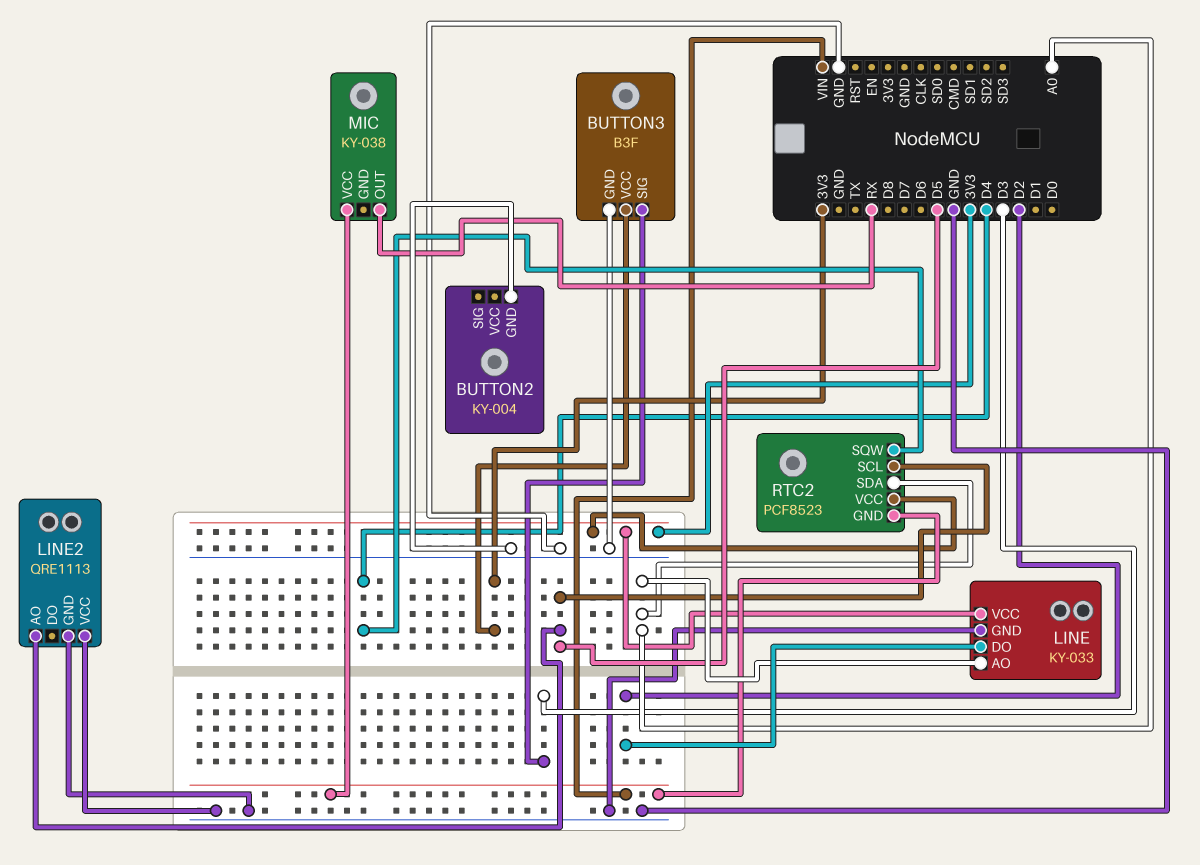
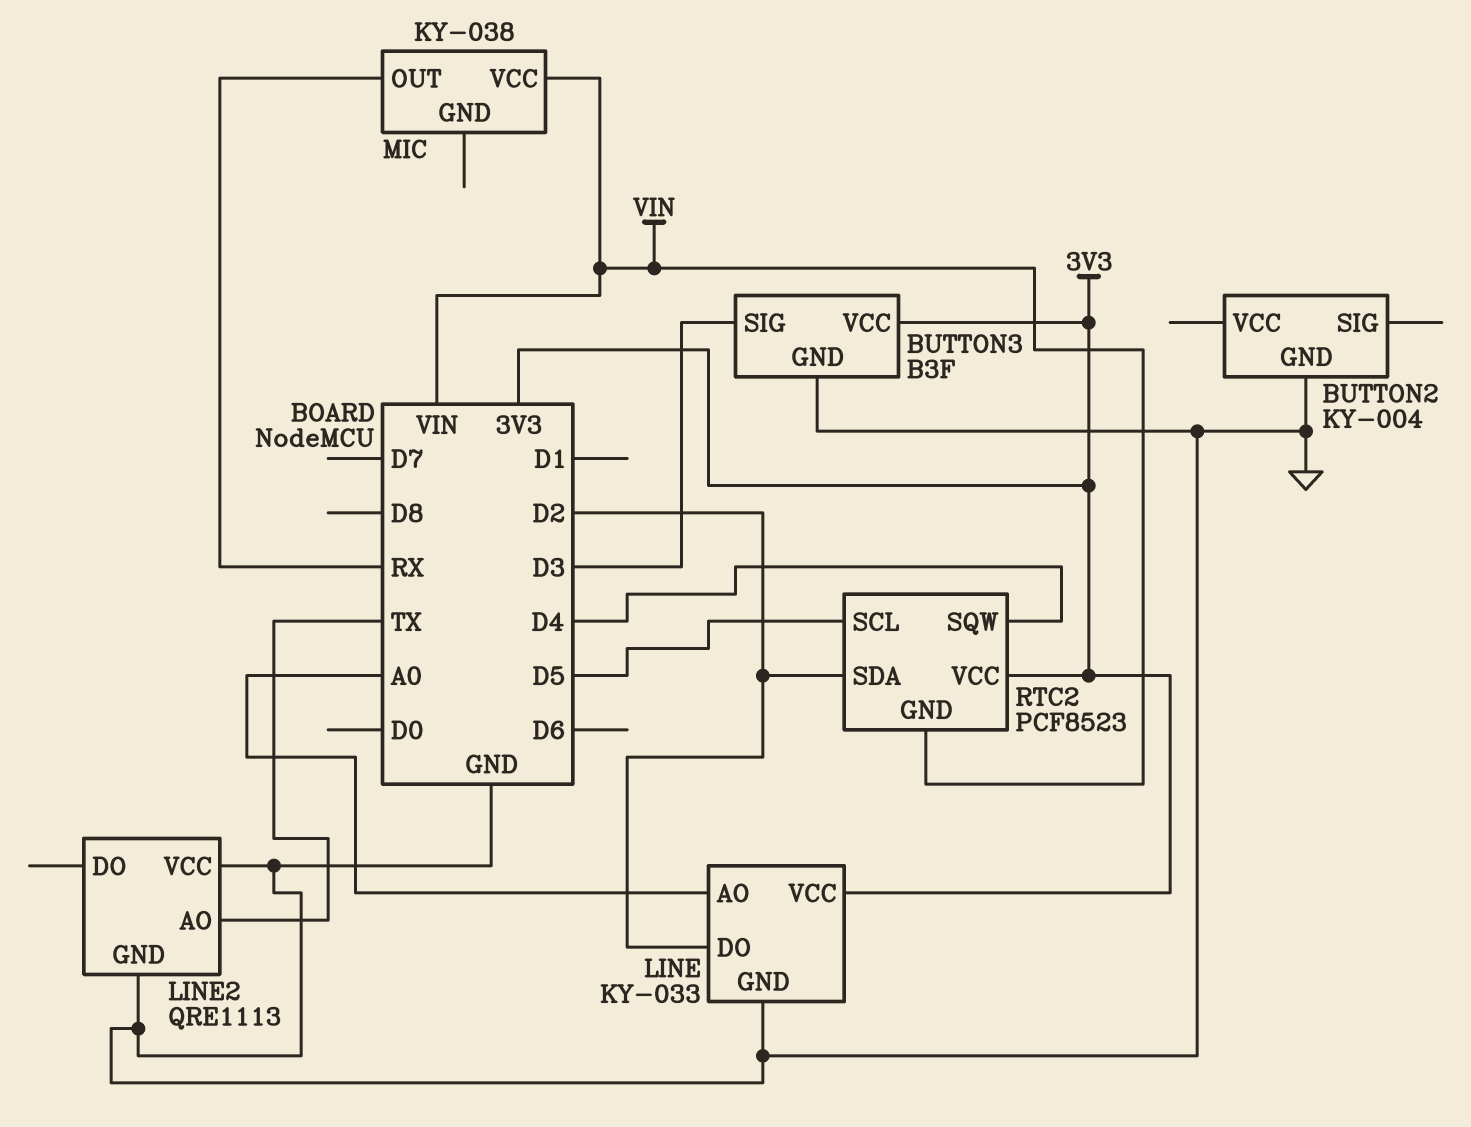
LINE2 pin AO: D5 -> TX
RTC2 pin SDA: A0 -> D2

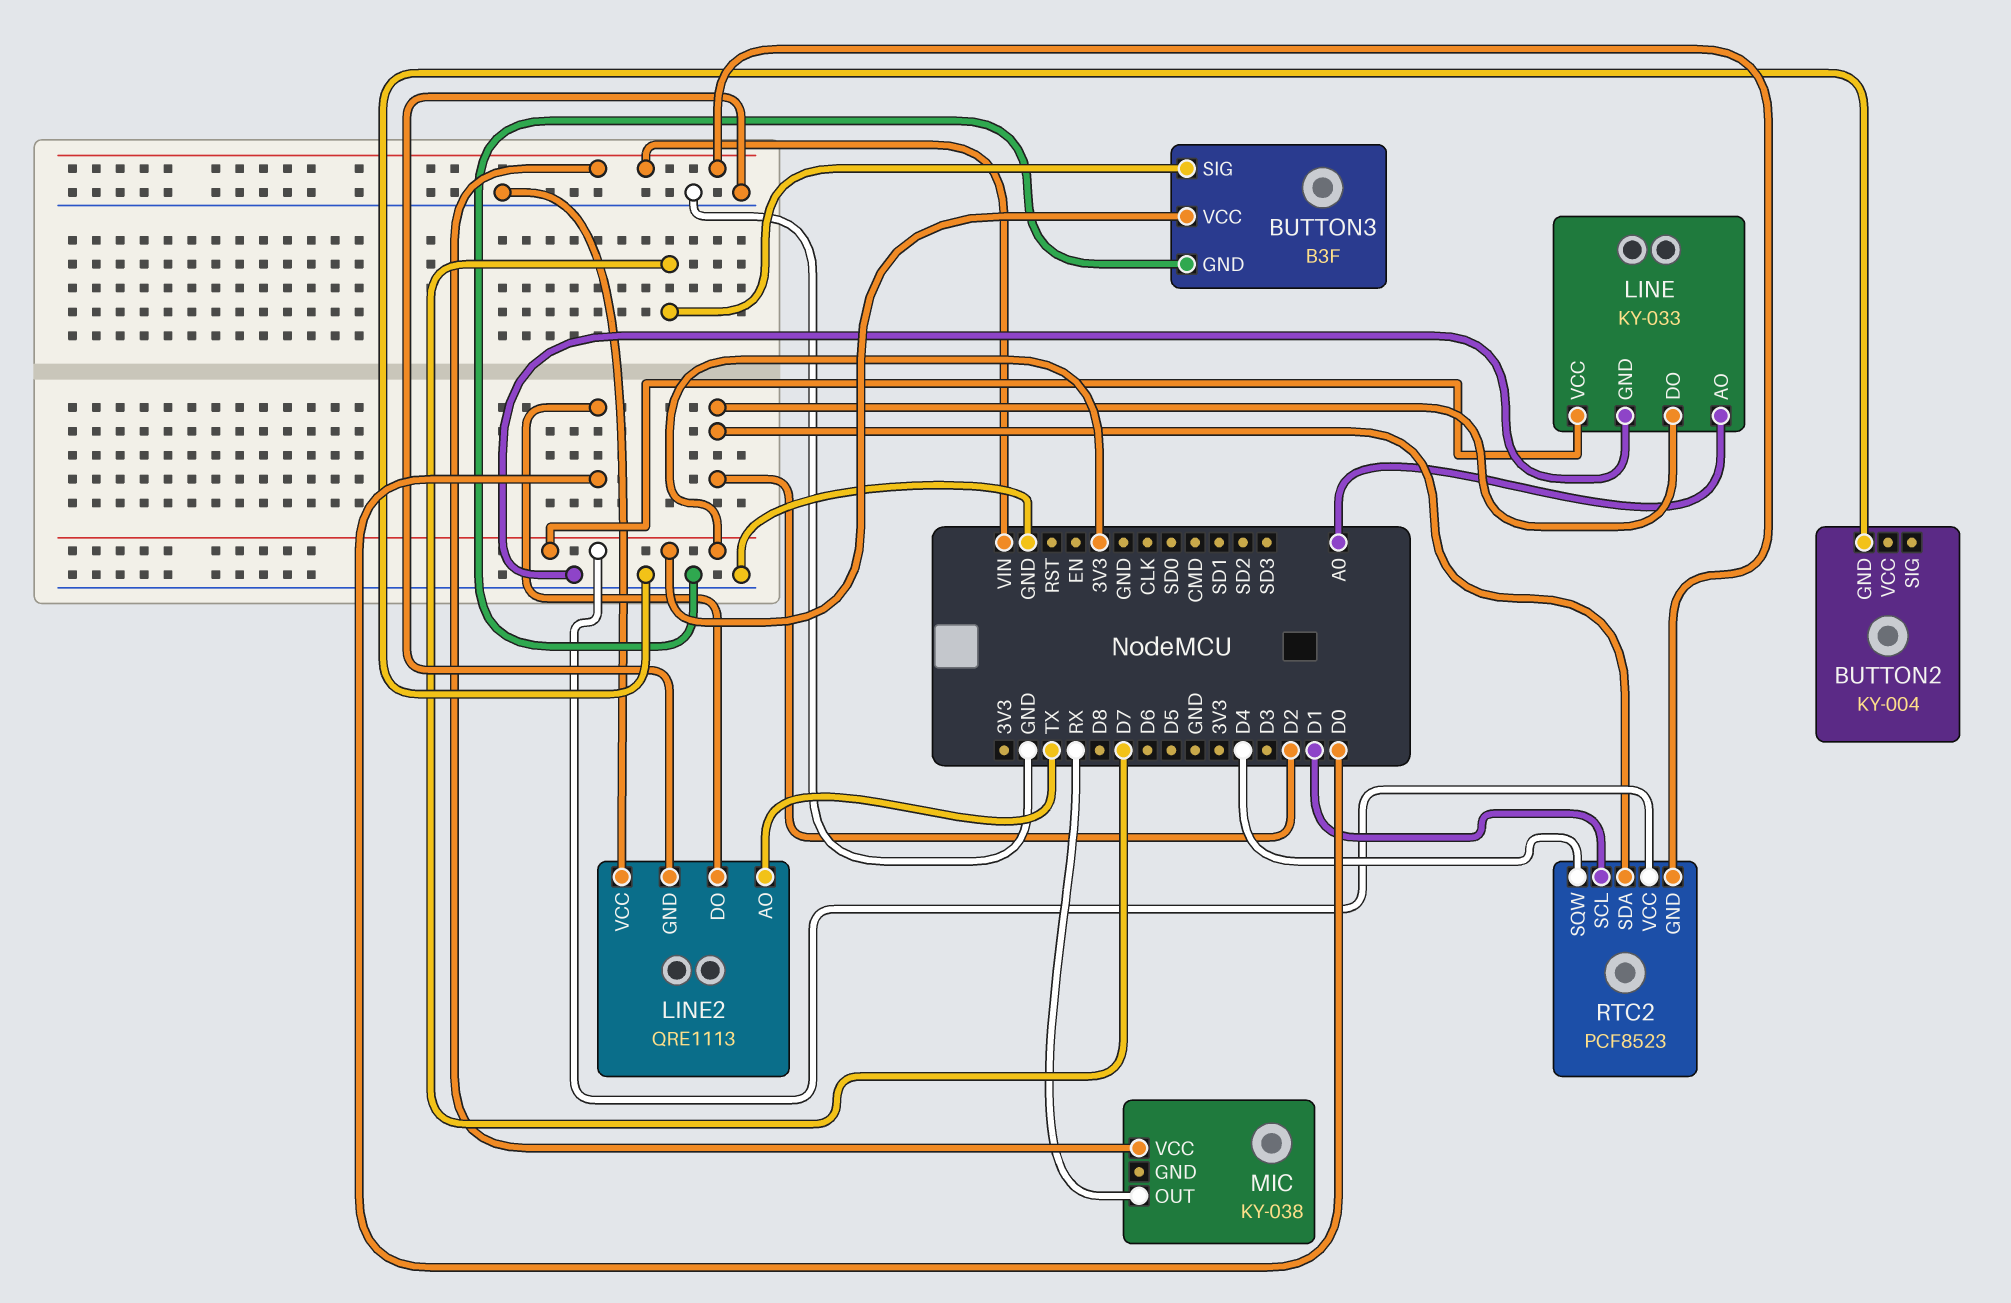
BUTTON3 pin SIG: D3 -> D7
LINE2 pin DO: none -> D0
RTC2 pin SCL: D5 -> D1

